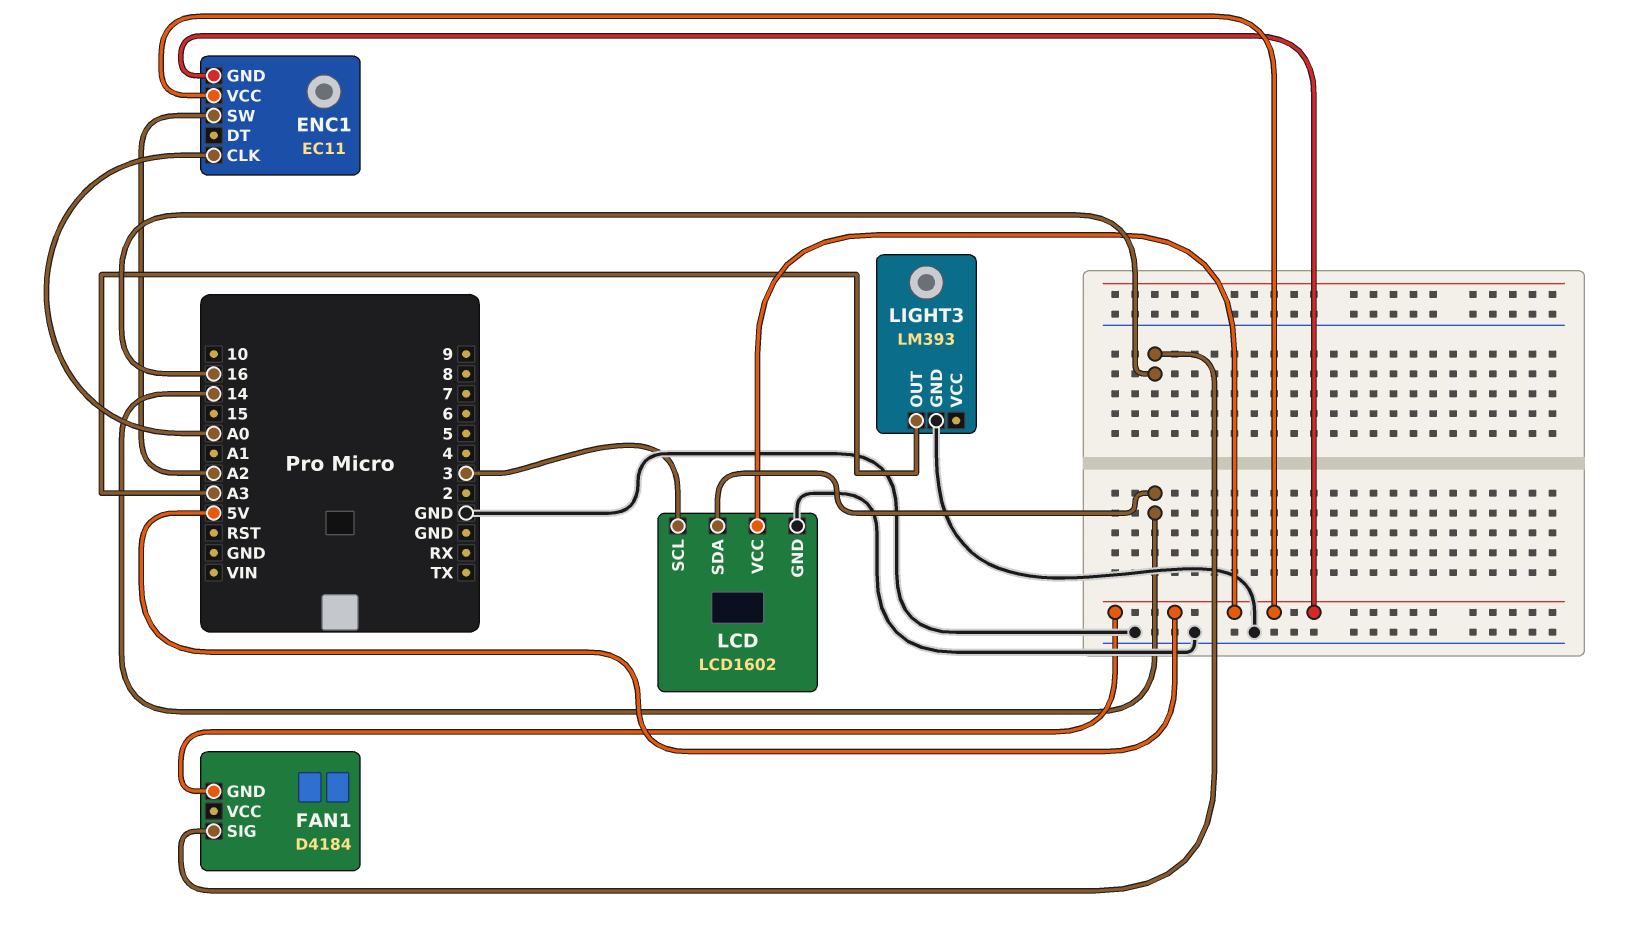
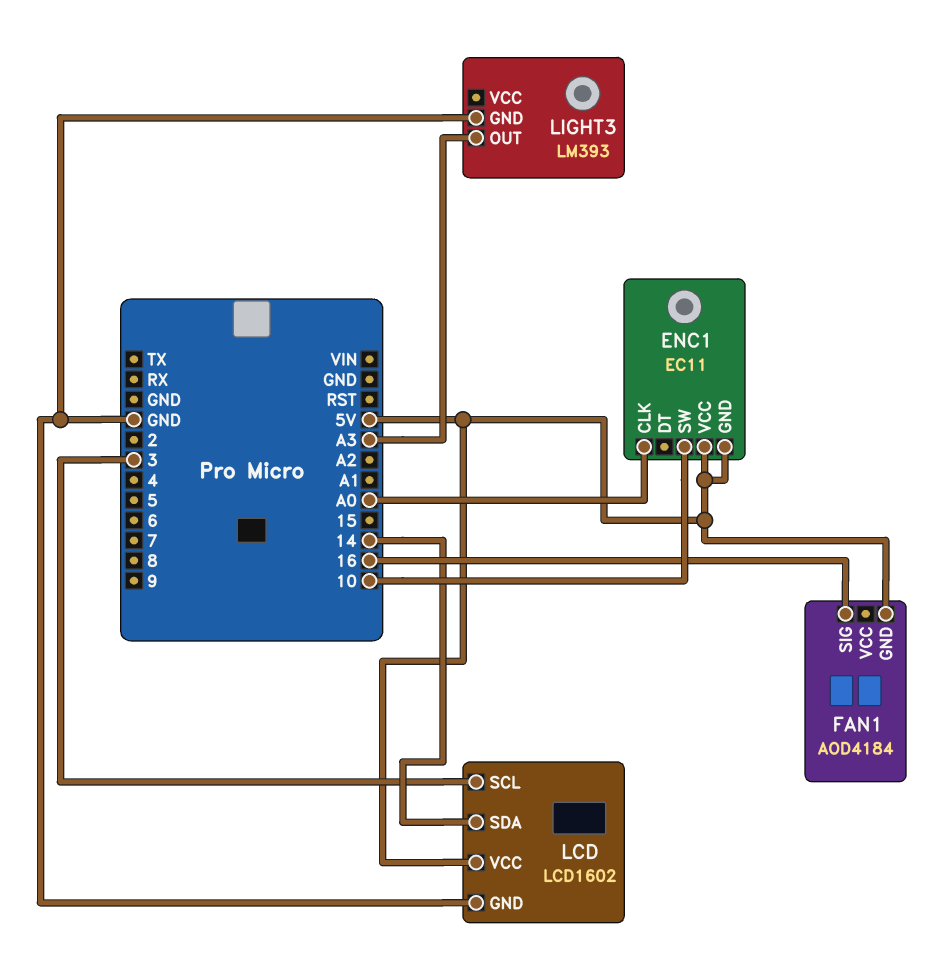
ENC1 pin SW: A2 -> 10
FAN1: D4184 -> AOD4184

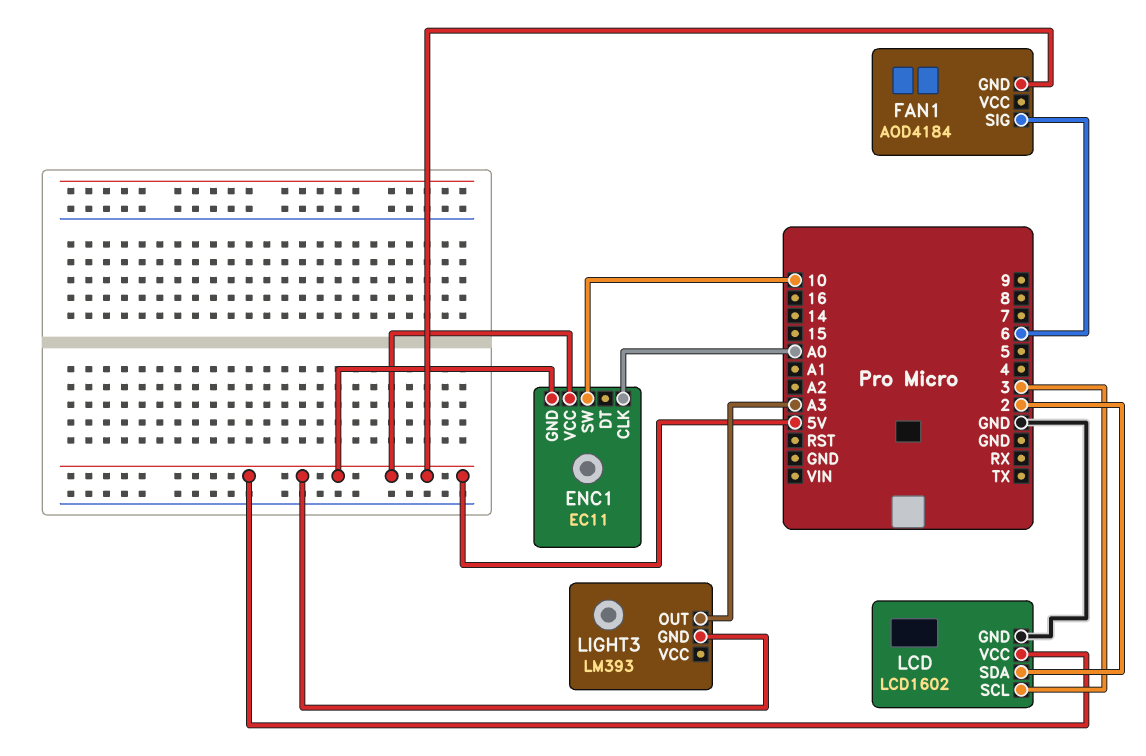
FAN1 pin SIG: 16 -> 6
LCD pin SDA: 14 -> 2
LIGHT3 pin GND: GND -> 5V

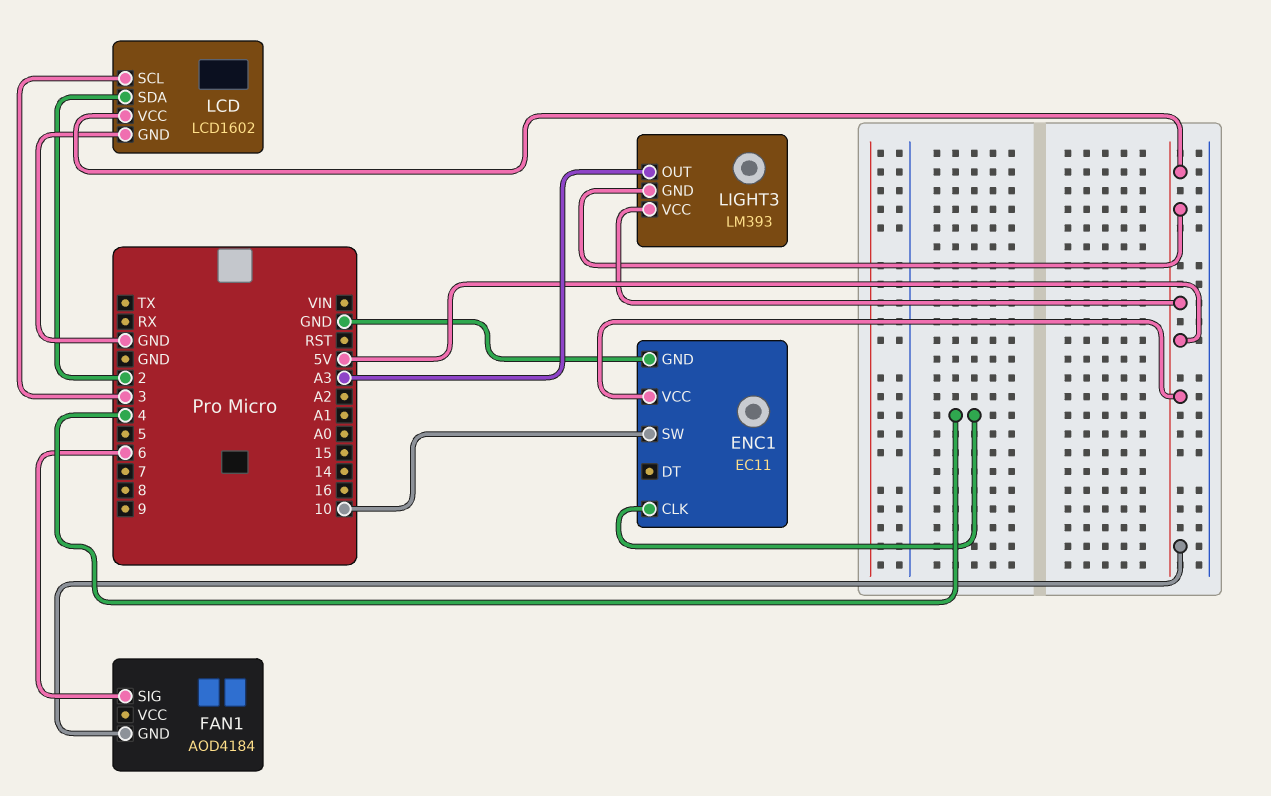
ENC1 pin CLK: A0 -> 4
ENC1 pin GND: 5V -> GND
LIGHT3 pin VCC: none -> 5V

